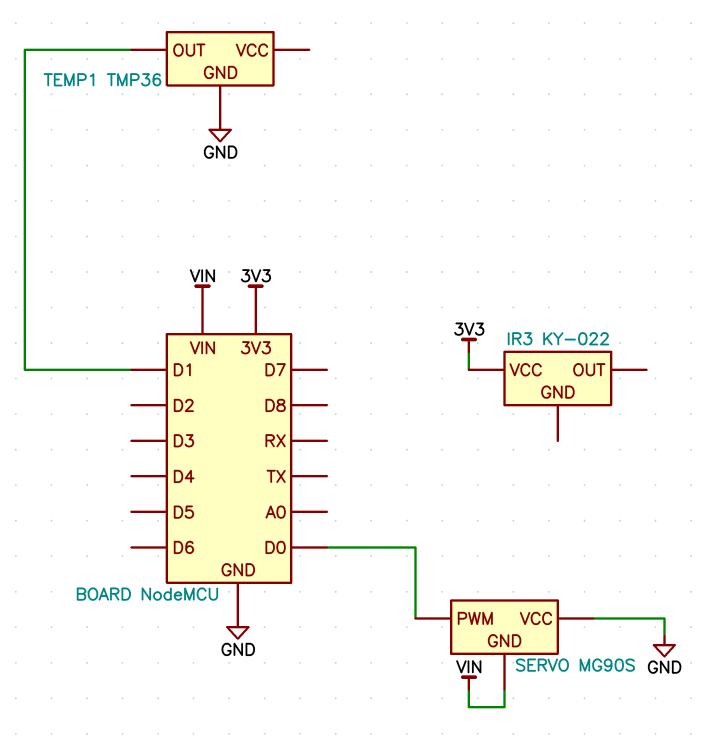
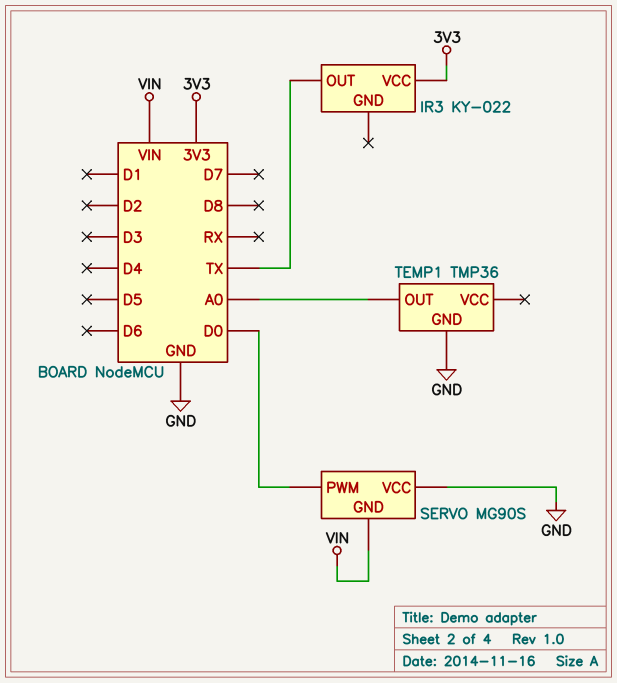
IR3 pin OUT: none -> TX
TEMP1 pin OUT: D1 -> A0

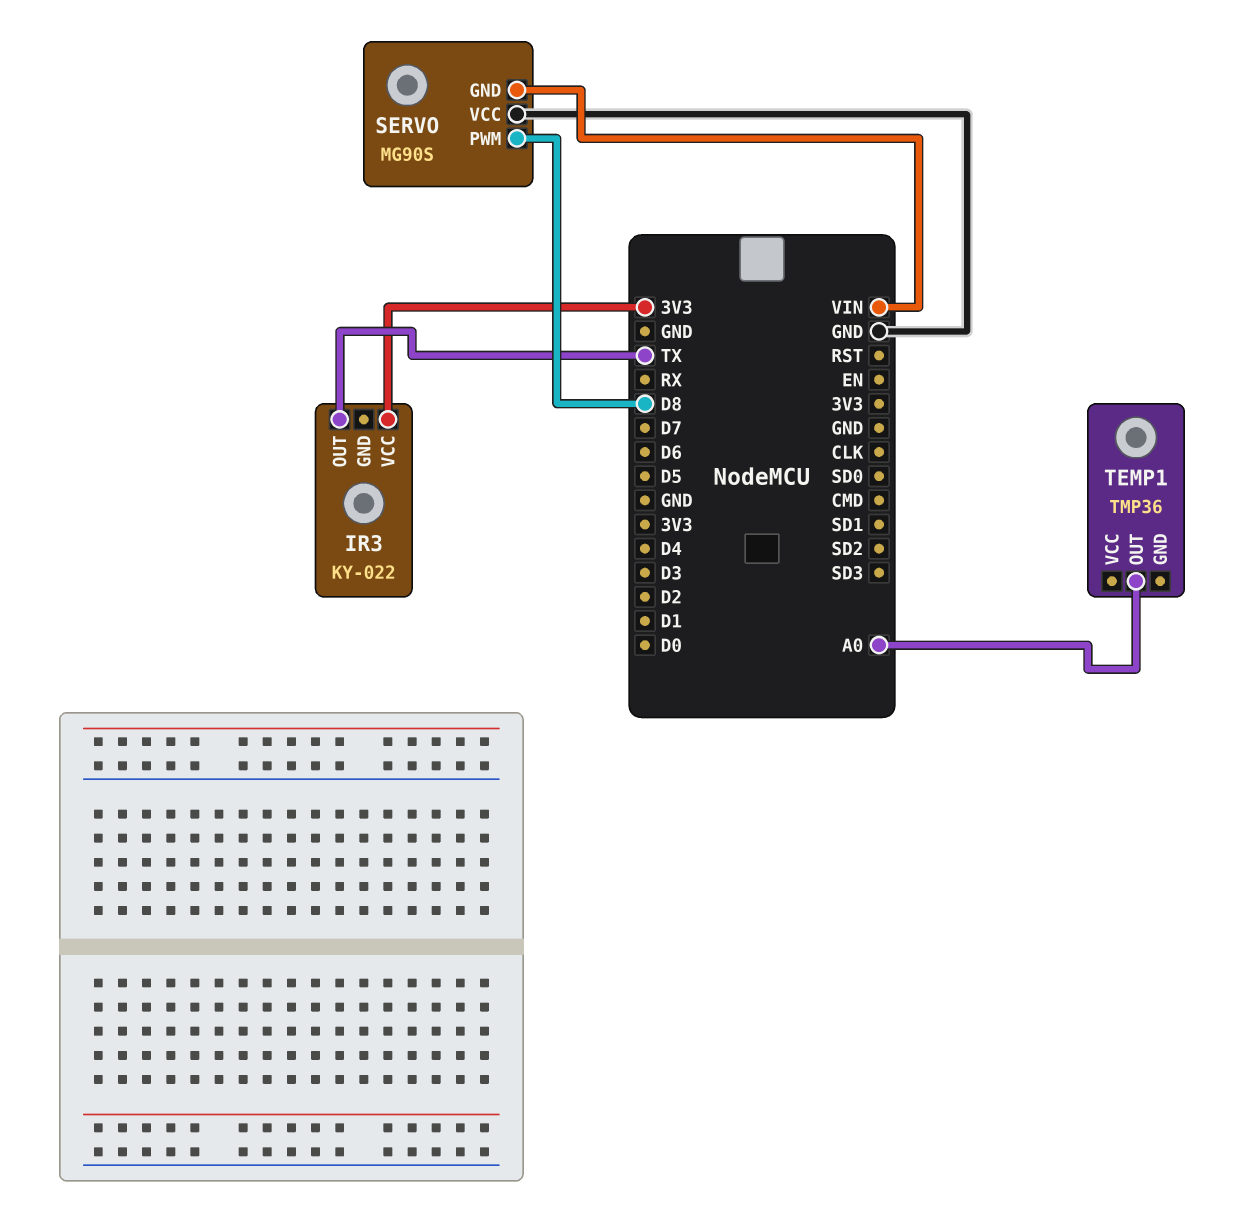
SERVO pin PWM: D0 -> D8
TEMP1 pin GND: GND -> none

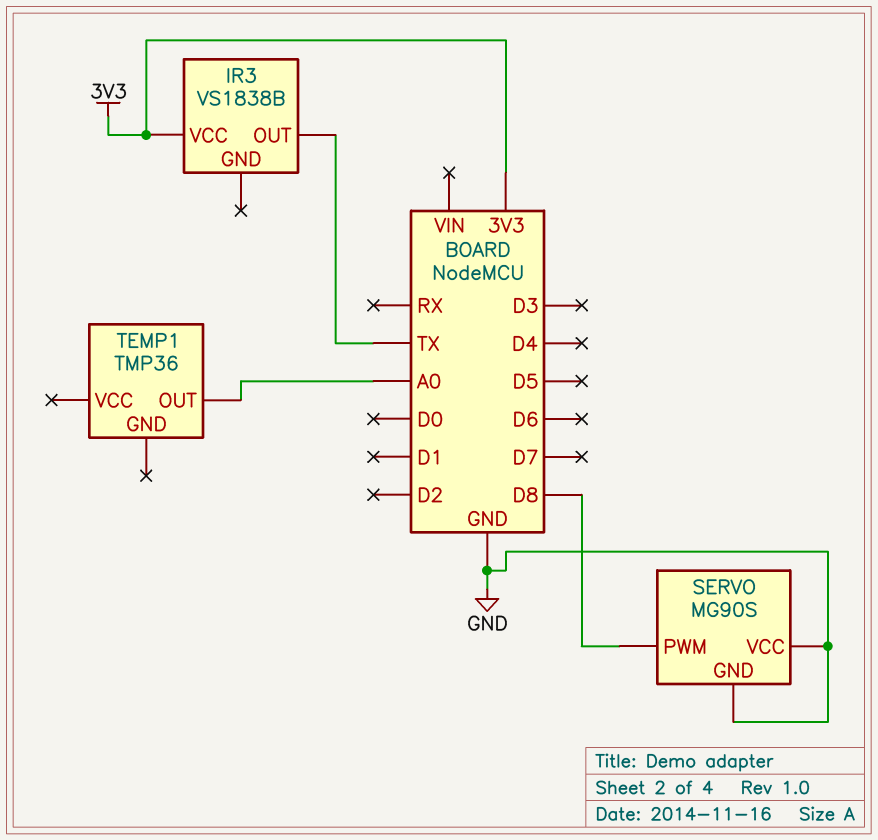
IR3: KY-022 -> VS1838B
SERVO pin GND: VIN -> GND

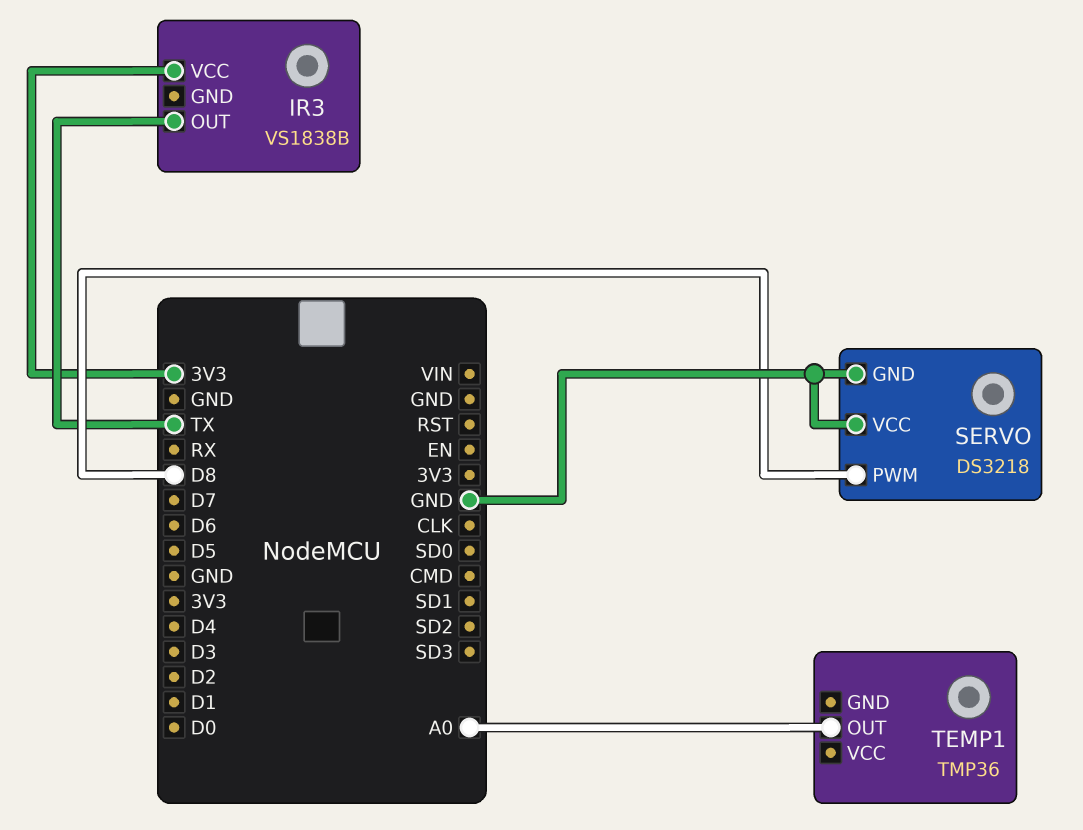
SERVO: MG90S -> DS3218

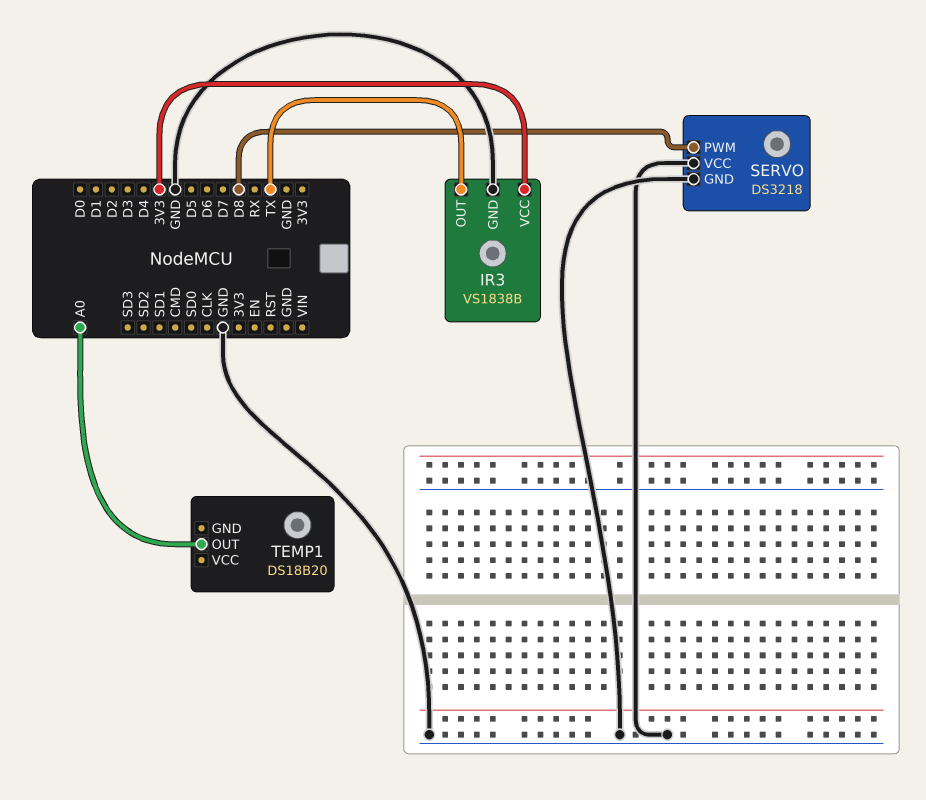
IR3 pin GND: none -> GND
TEMP1: TMP36 -> DS18B20

